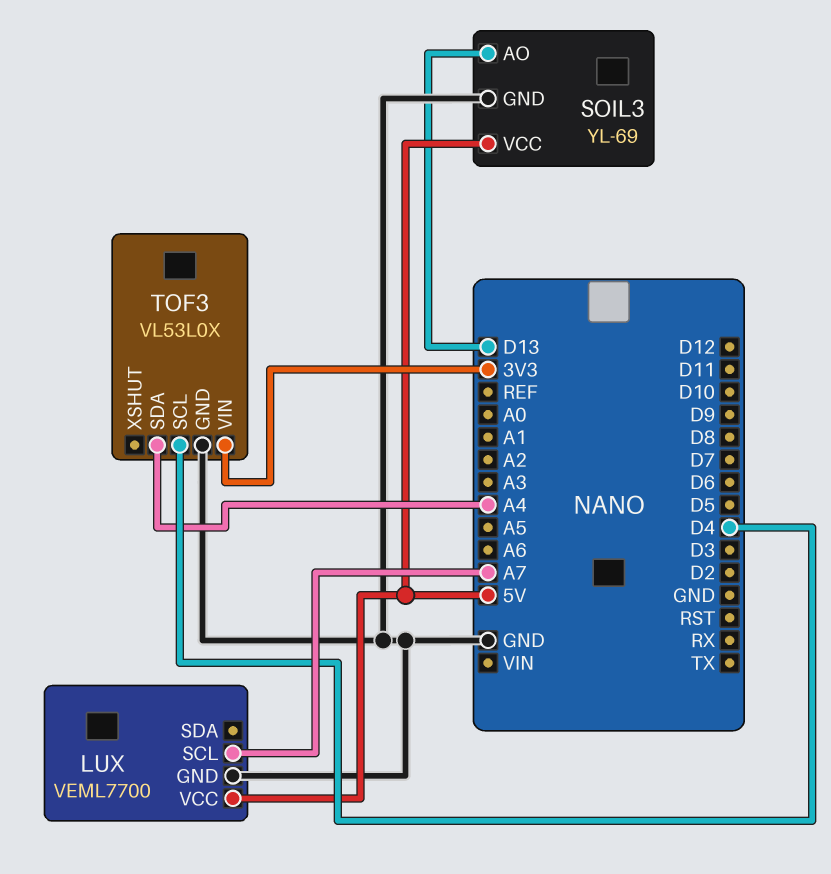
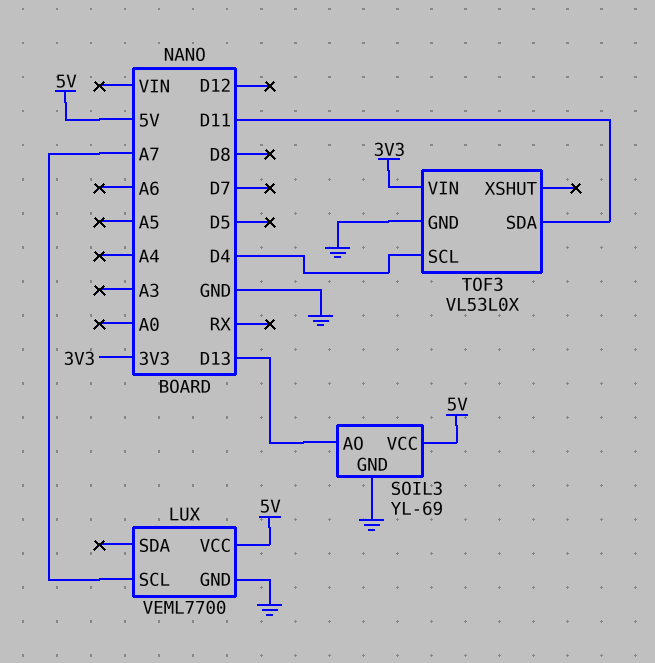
TOF3 pin SDA: A4 -> D11

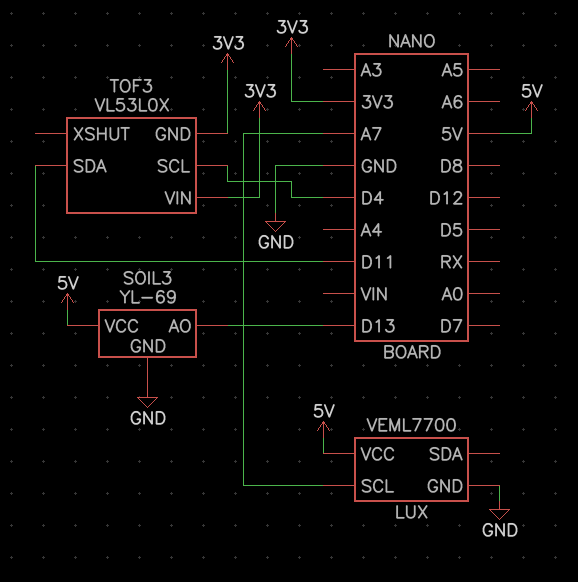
TOF3 pin GND: GND -> 3V3

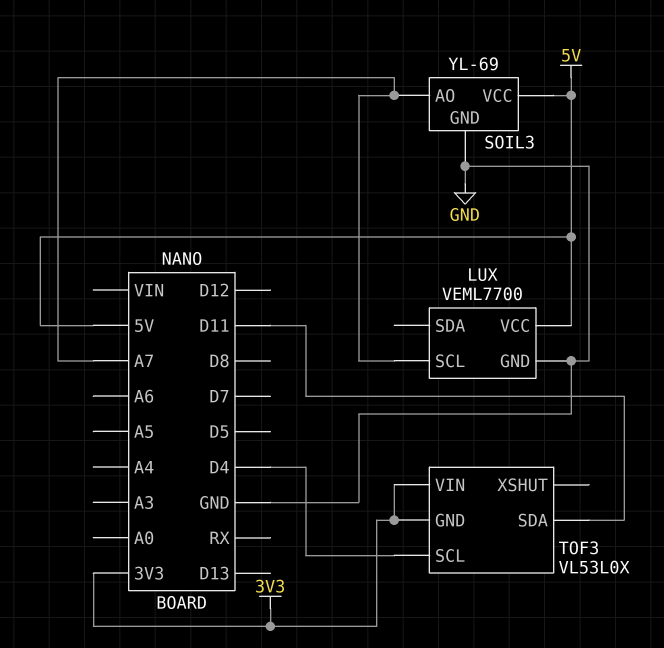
SOIL3 pin AO: D13 -> A7

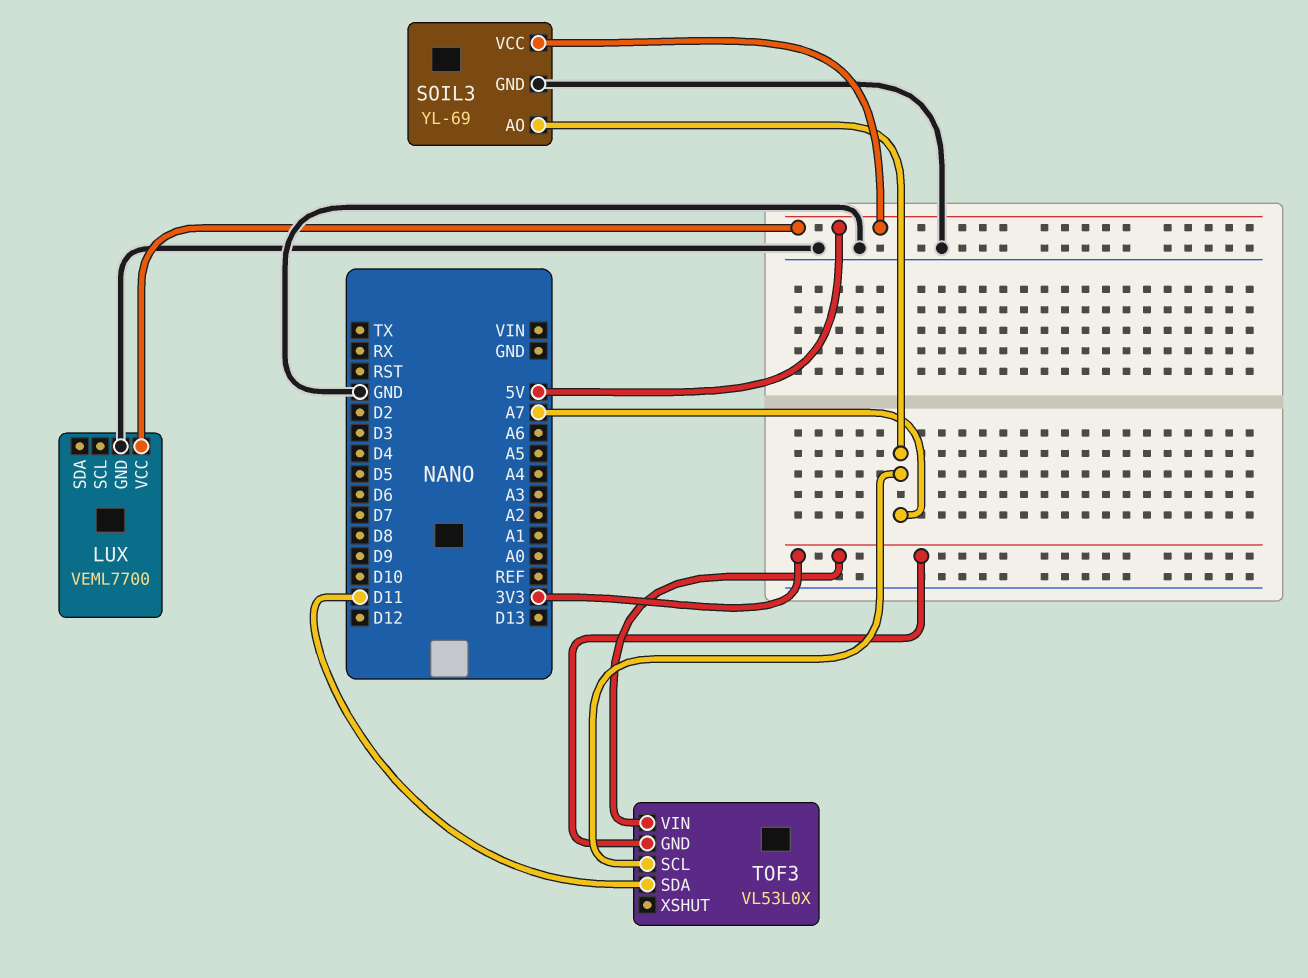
LUX pin SCL: A7 -> none
TOF3 pin SCL: D4 -> A7

